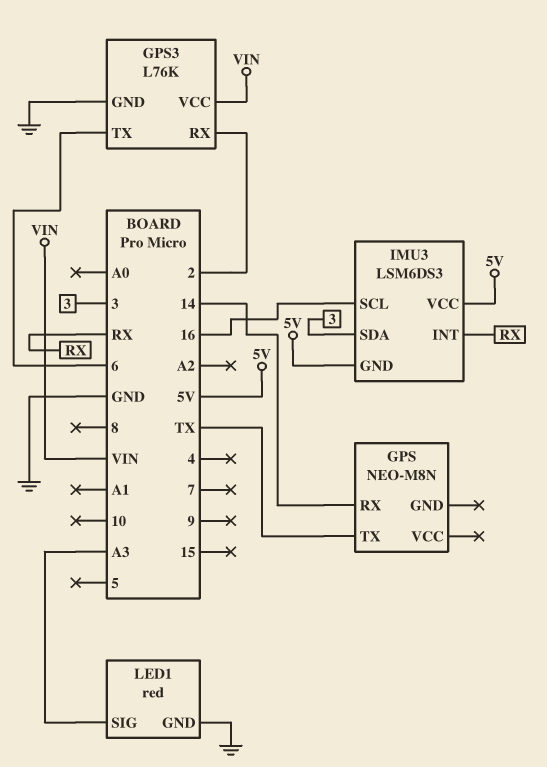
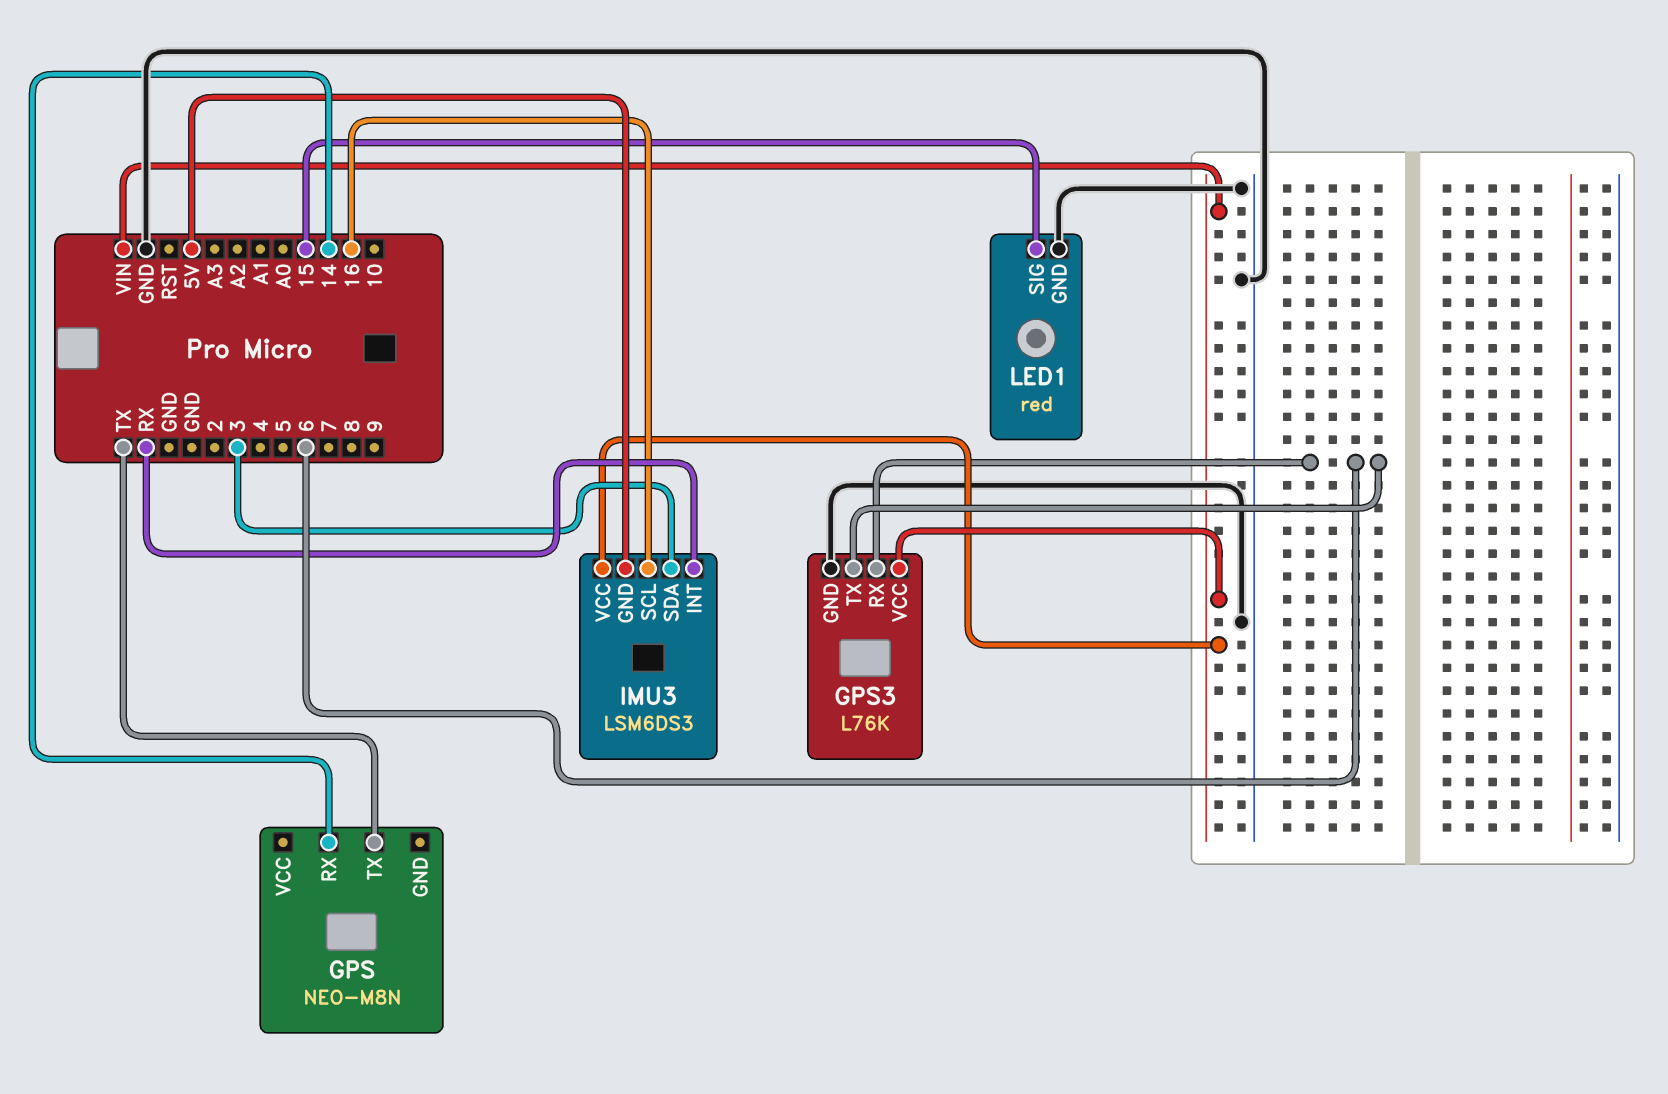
GPS3 pin RX: 2 -> 6
IMU3 pin VCC: 5V -> VIN
LED1 pin SIG: A3 -> 15

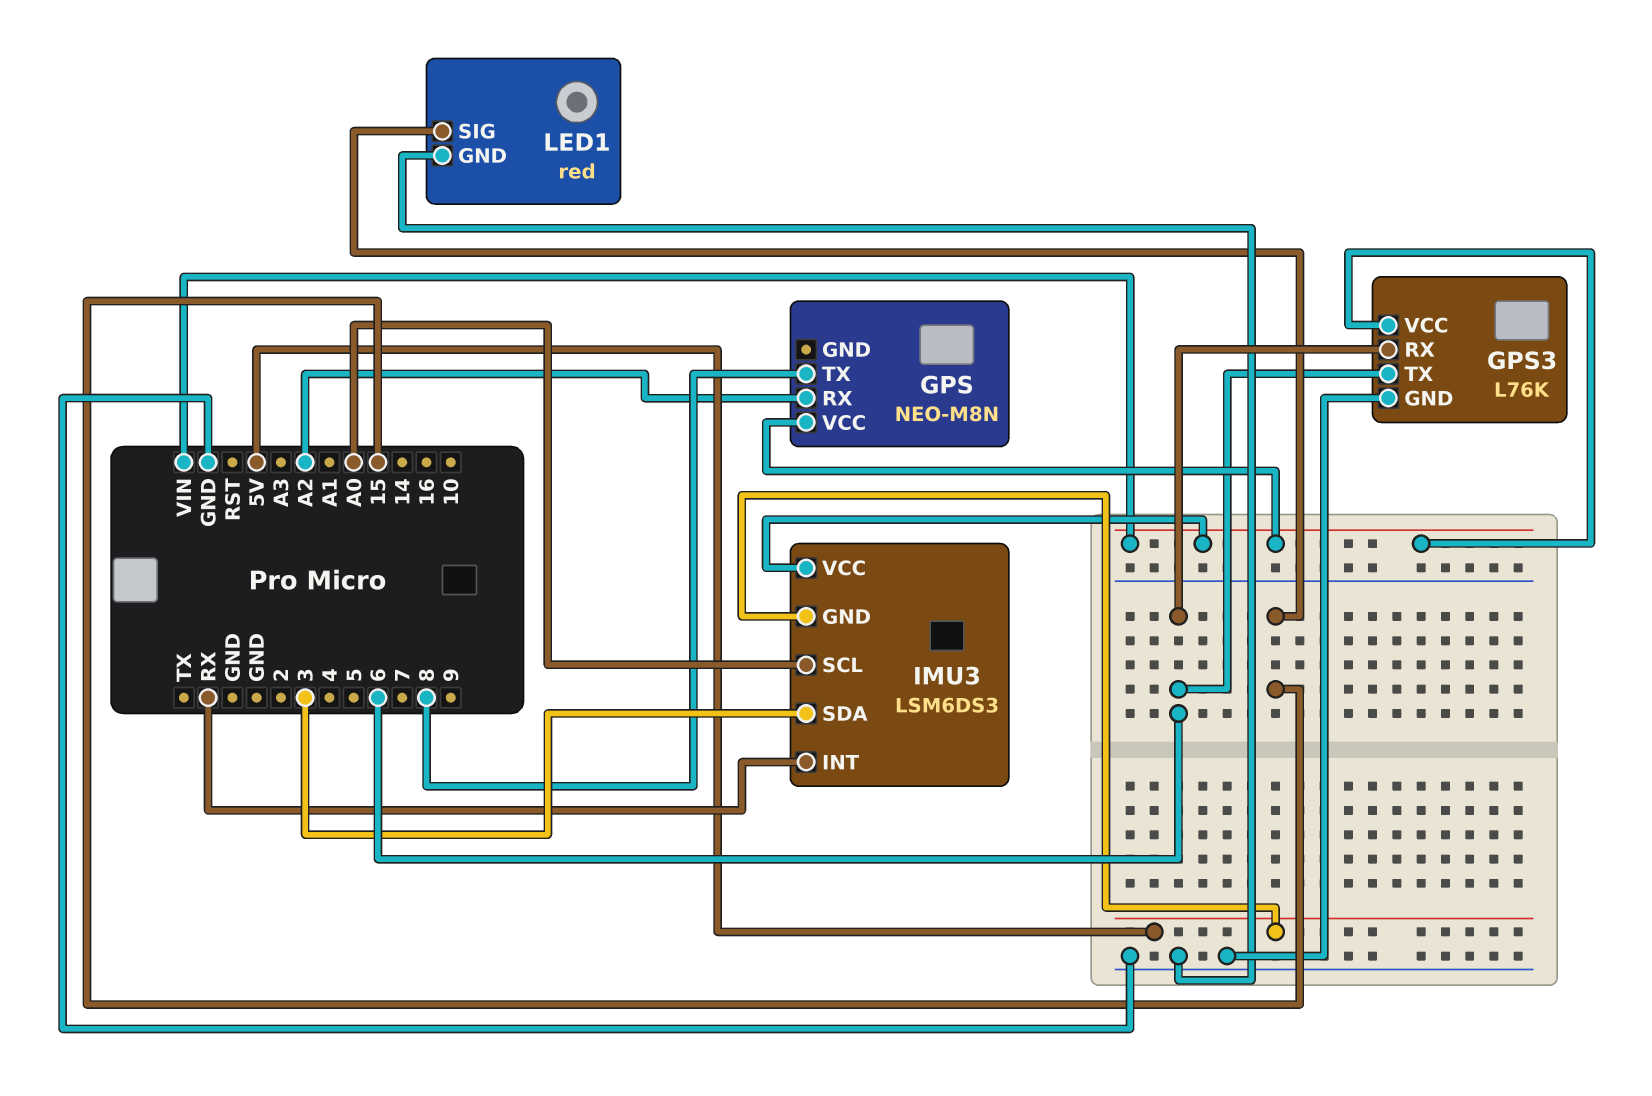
GPS pin RX: 14 -> A2
GPS pin TX: TX -> 8
GPS pin VCC: none -> VIN
IMU3 pin SCL: 16 -> A0

